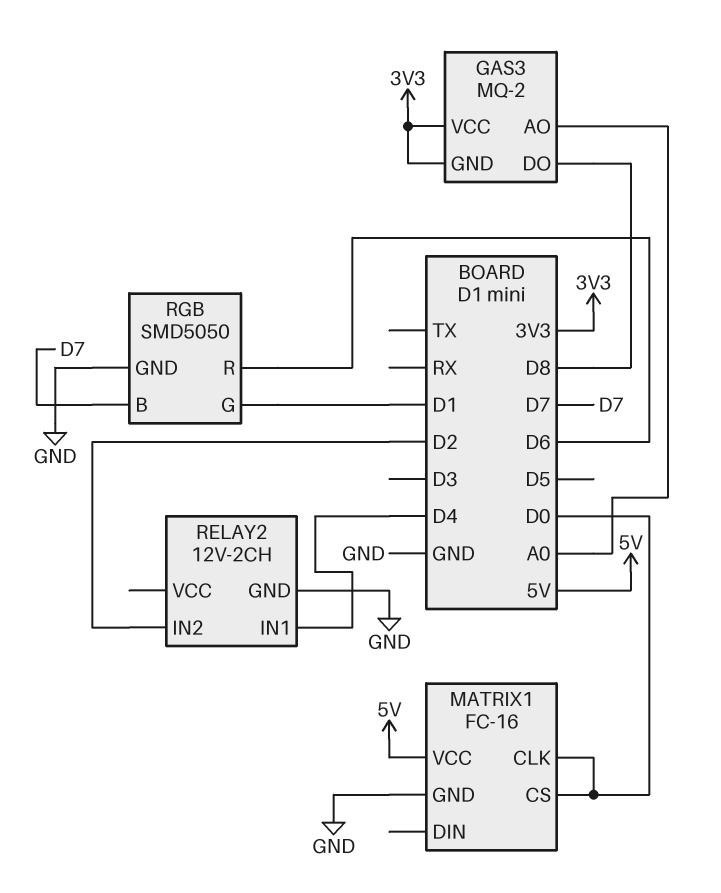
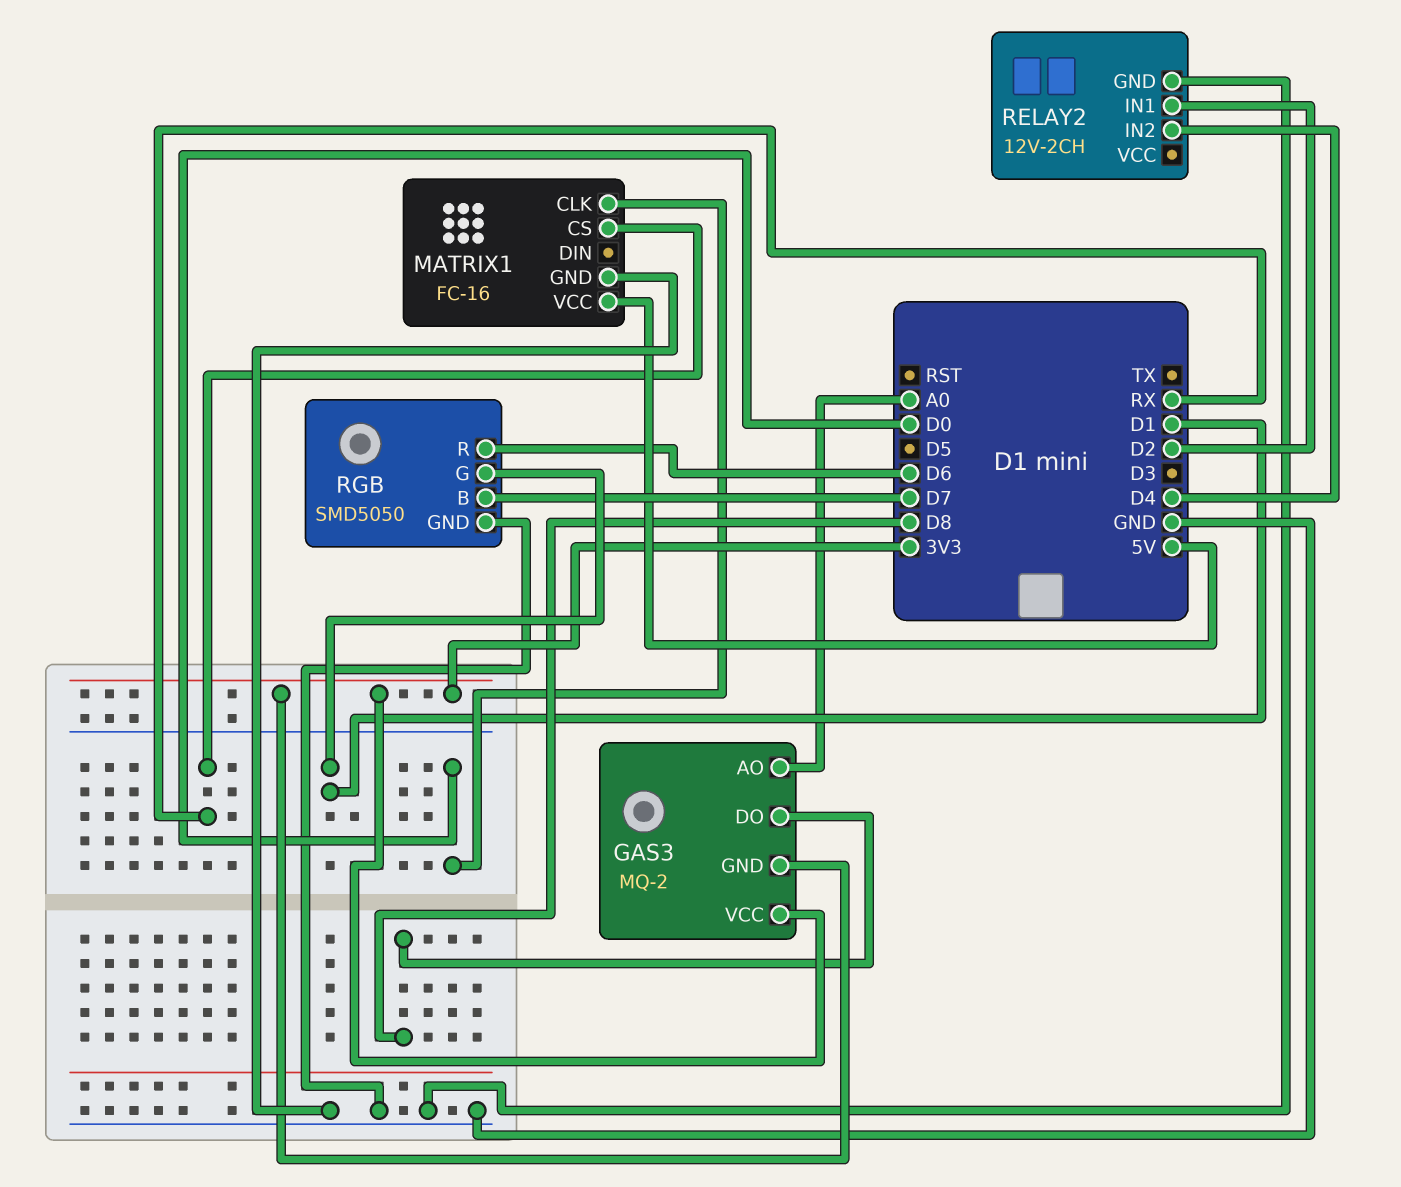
MATRIX1 pin CS: D0 -> RX
RELAY2 pin IN1: D4 -> D2
RELAY2 pin IN2: D2 -> D4

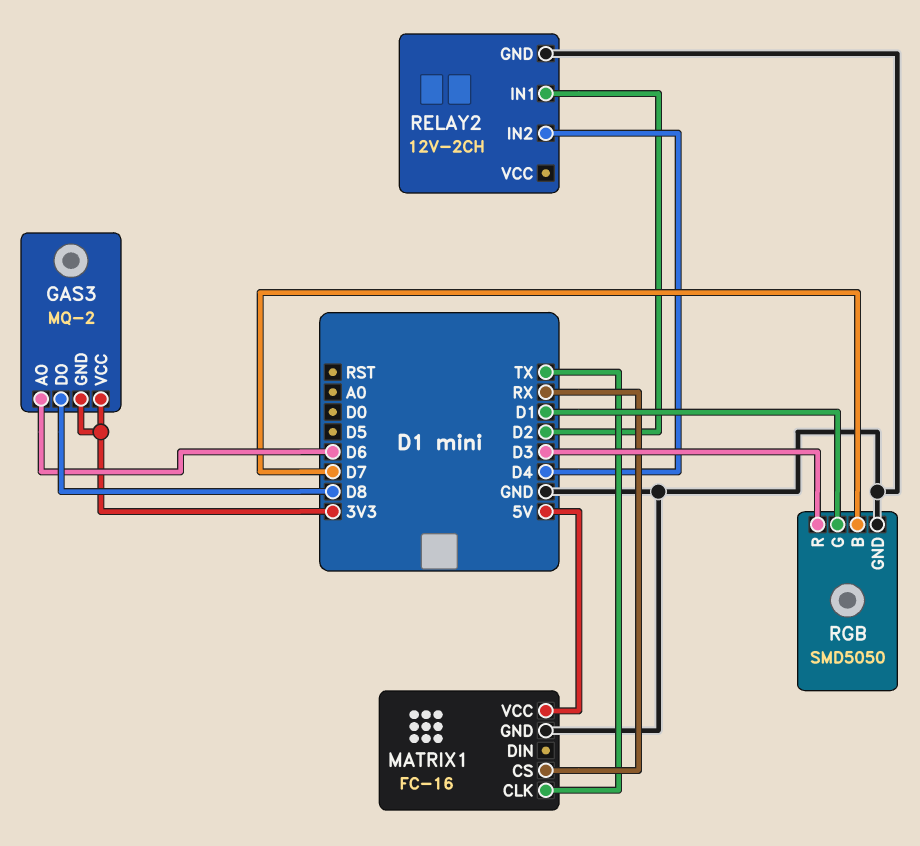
GAS3 pin AO: A0 -> D6
MATRIX1 pin CLK: D0 -> TX
RGB pin R: D6 -> D3

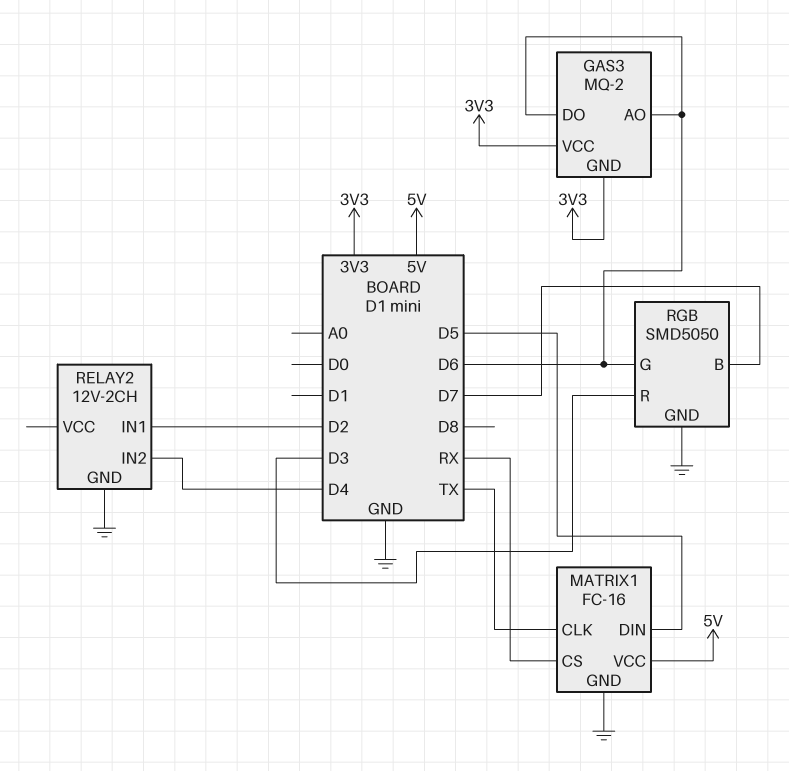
GAS3 pin DO: D8 -> D6
MATRIX1 pin DIN: none -> D5
RGB pin G: D1 -> D6

